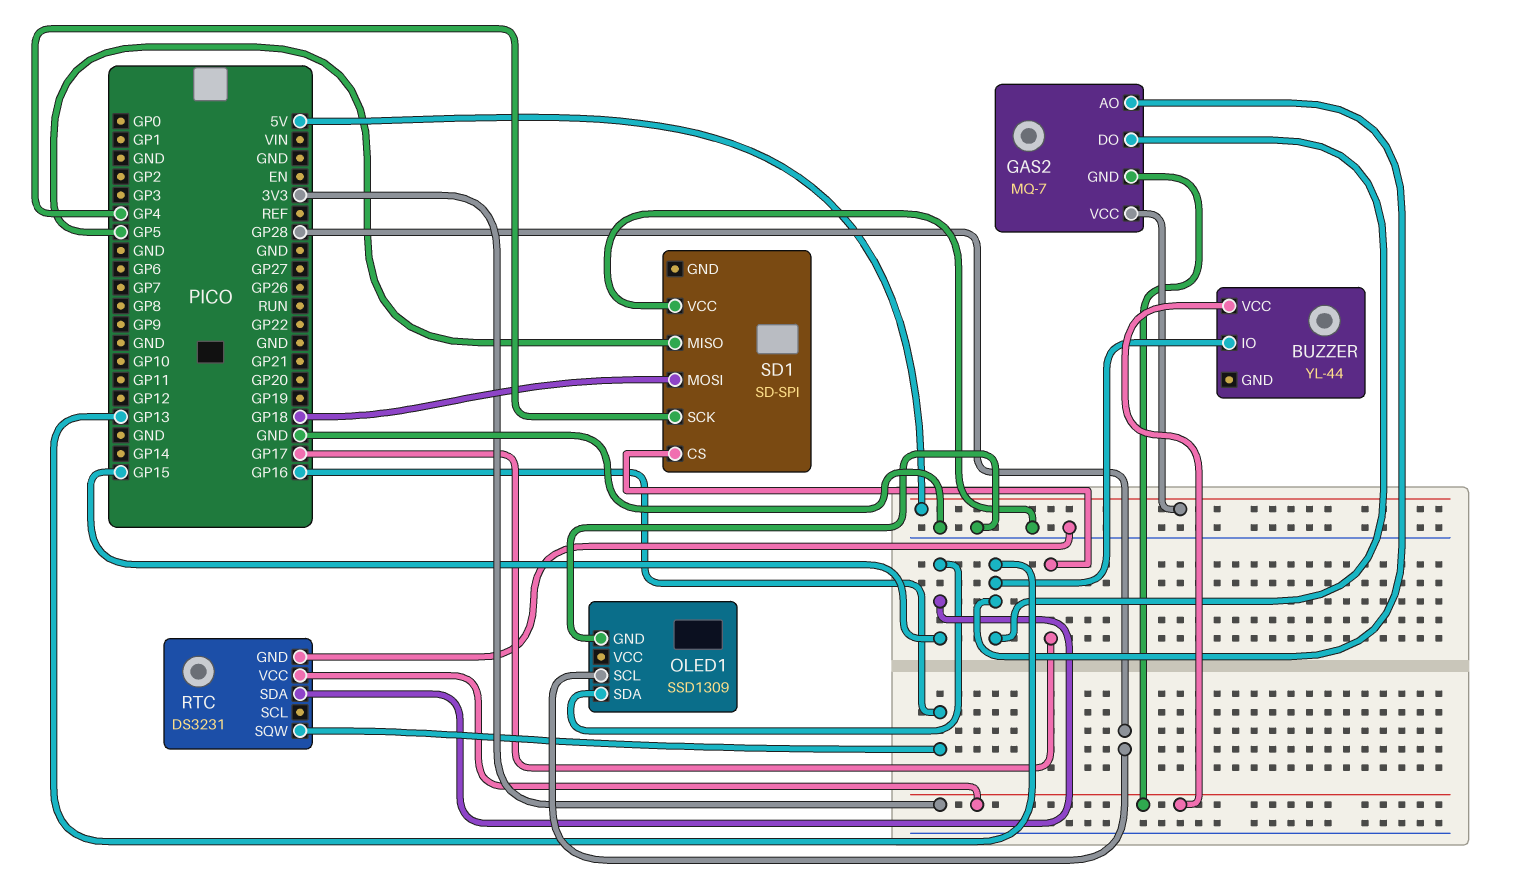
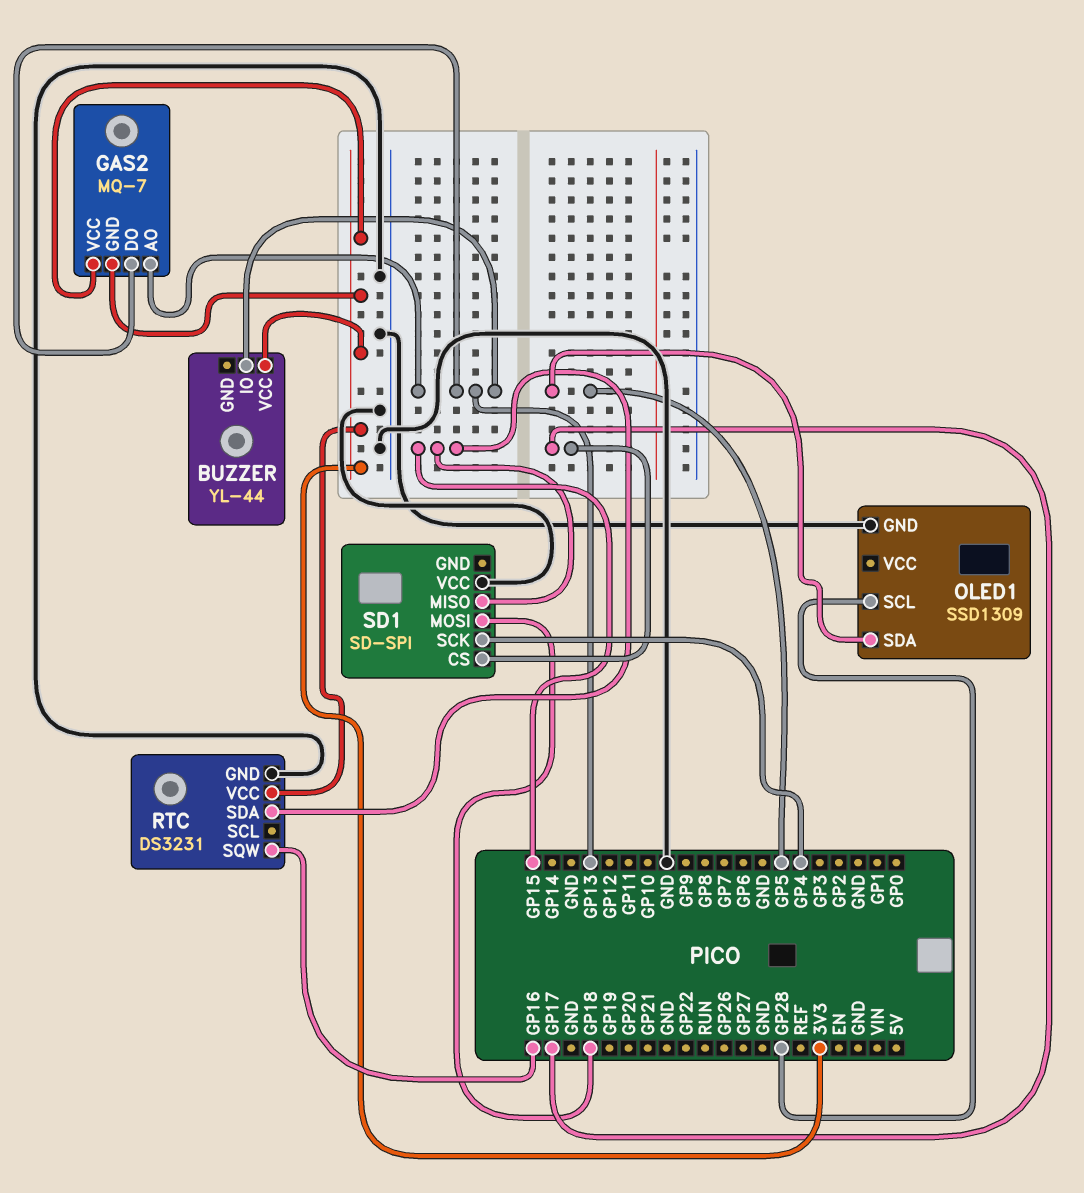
GAS2 pin VCC: 5V -> 3V3
OLED1 pin SDA: GP15 -> GP5
SD1 pin MISO: GP5 -> GP15

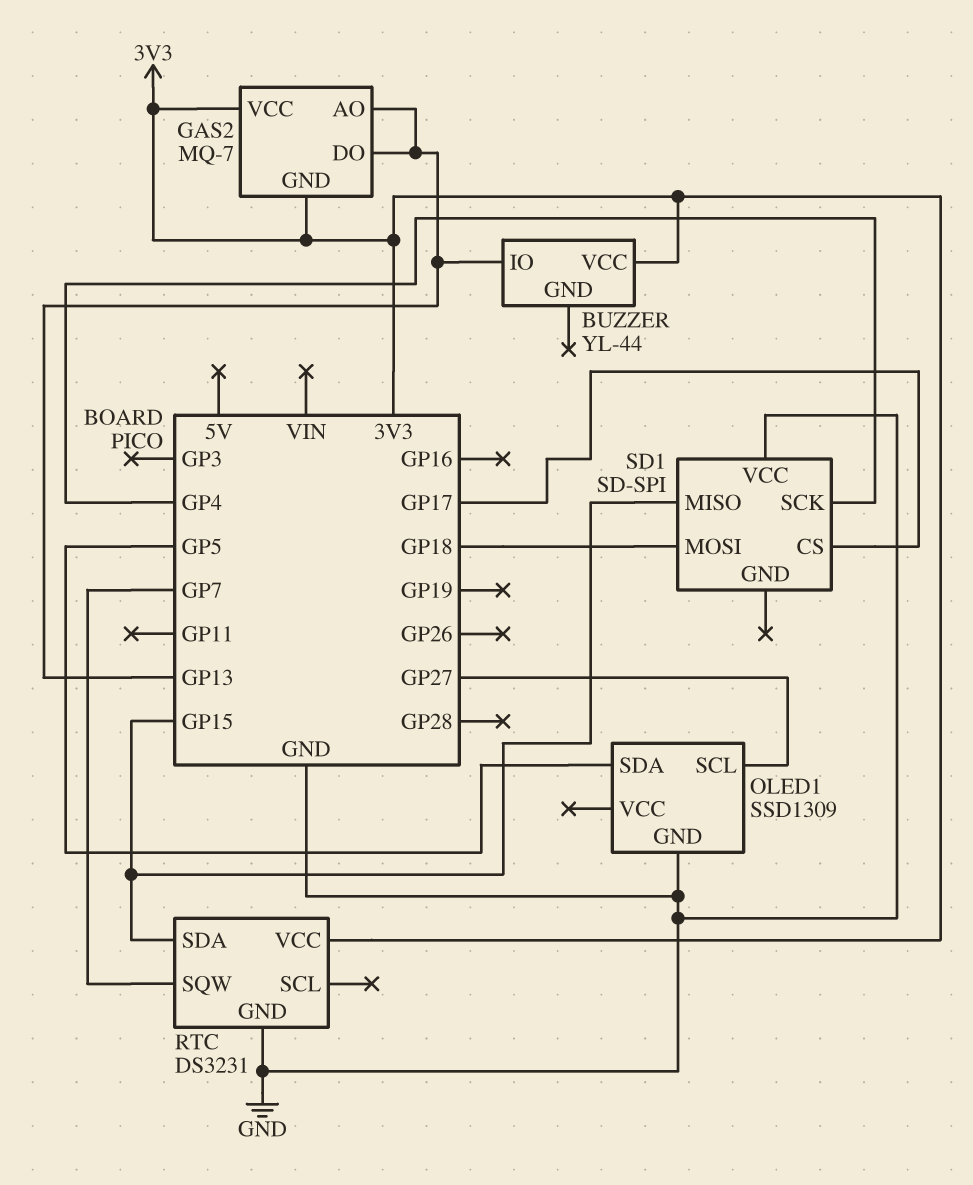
OLED1 pin SCL: GP28 -> GP27
RTC pin SQW: GP16 -> GP7

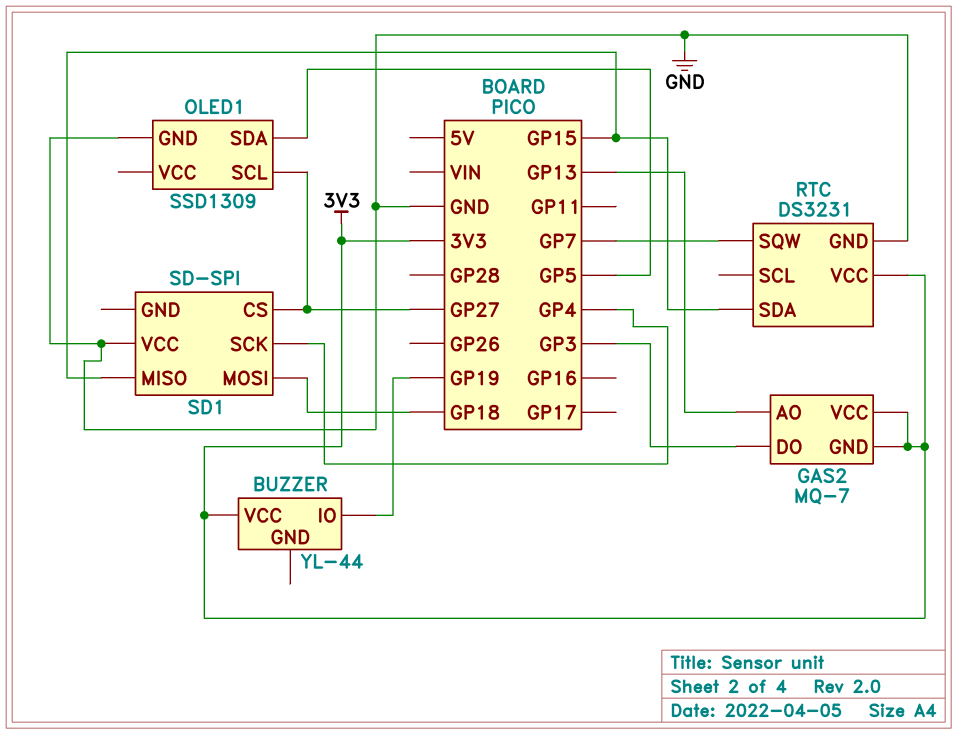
BUZZER pin IO: GP13 -> GP19
GAS2 pin DO: GP13 -> GP3
SD1 pin CS: GP17 -> GP27

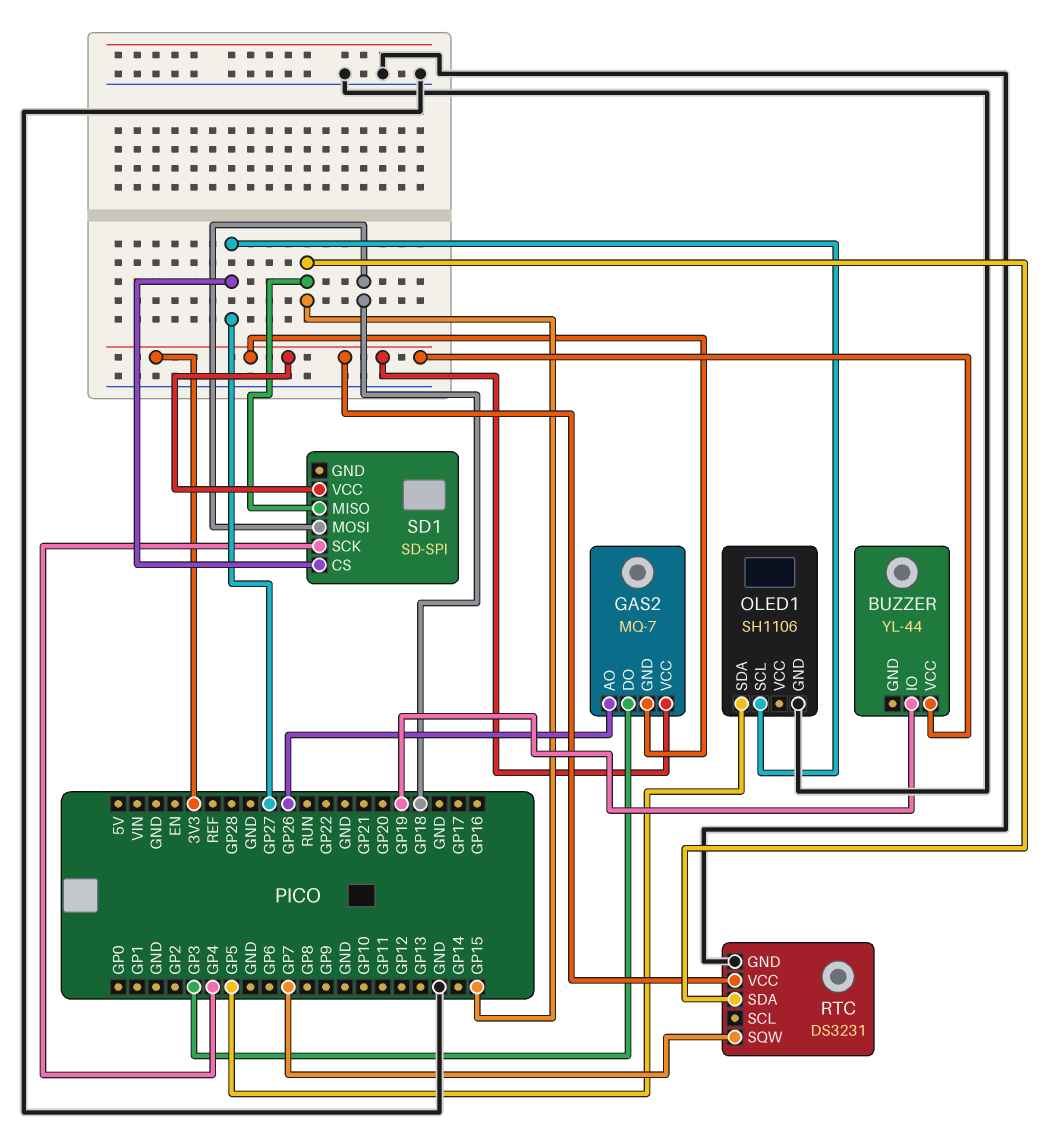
GAS2 pin AO: GP13 -> GP26
OLED1: SSD1309 -> SH1106
SD1 pin VCC: GND -> 3V3

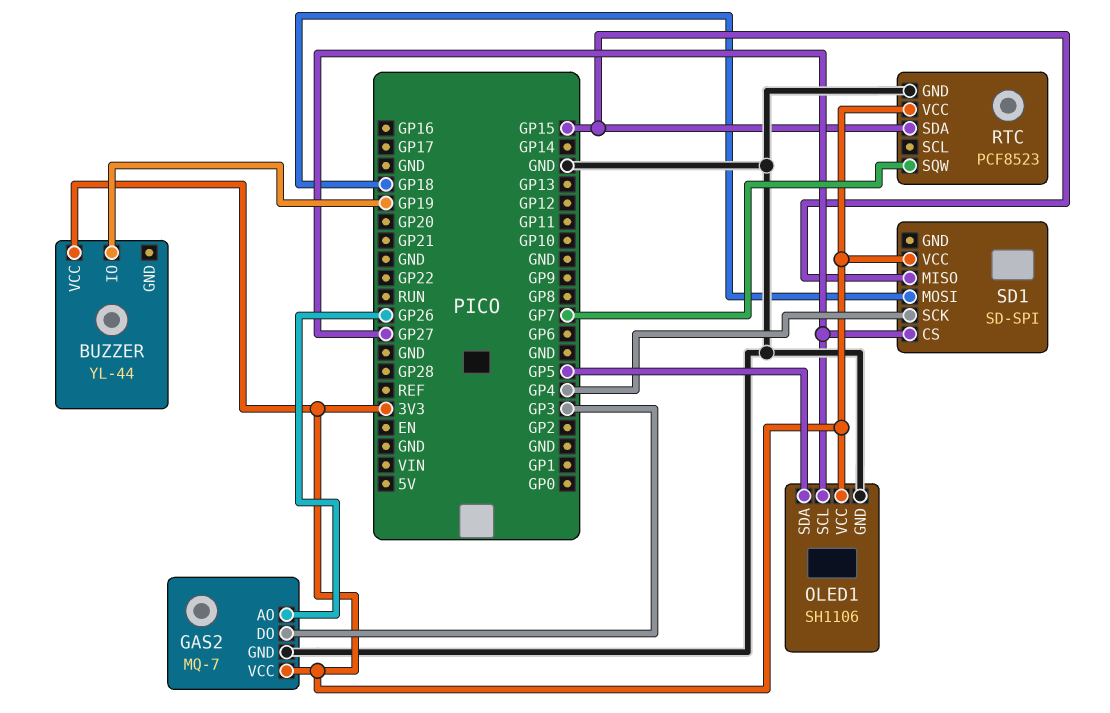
GAS2 pin GND: 3V3 -> GND
OLED1 pin VCC: none -> 3V3
RTC: DS3231 -> PCF8523

